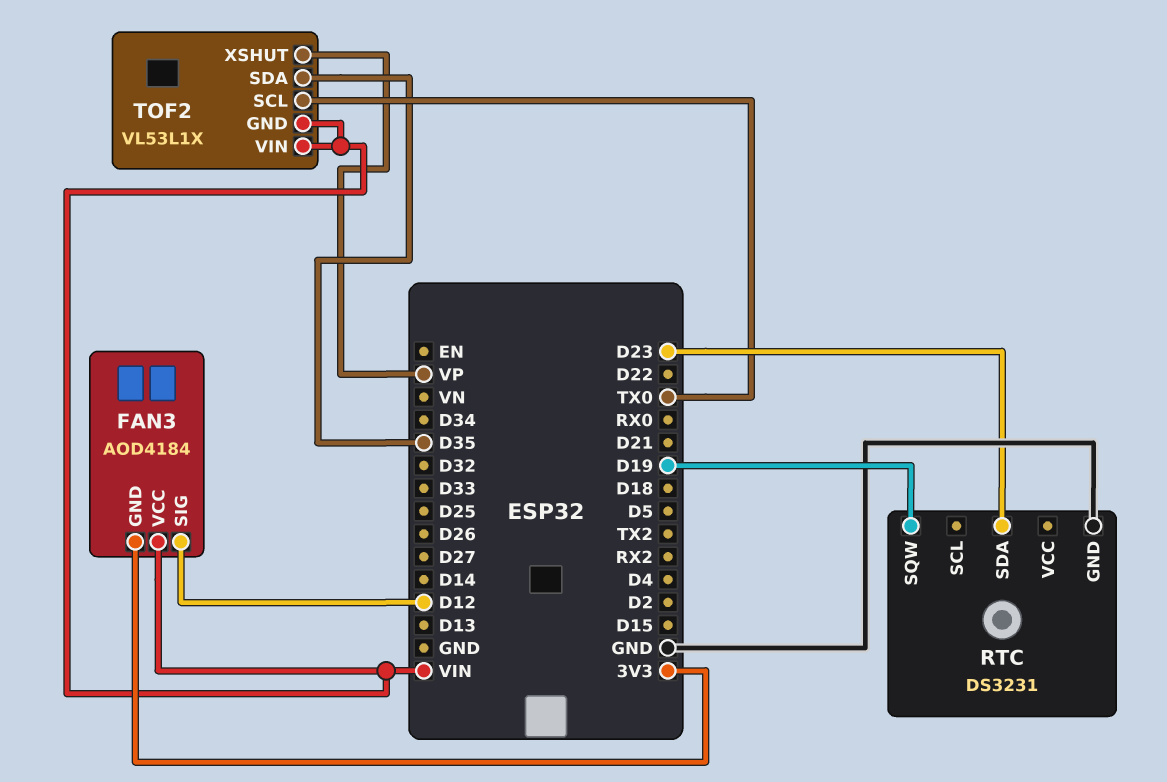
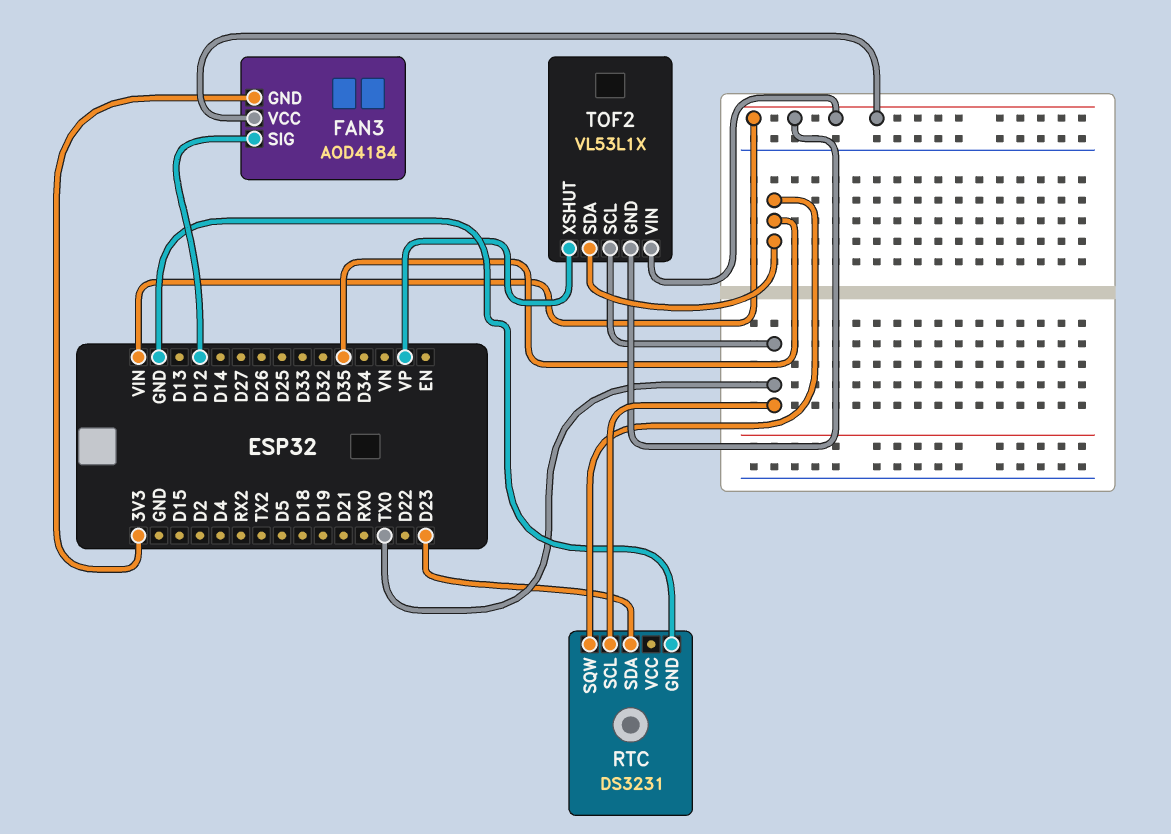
RTC pin SCL: none -> TX0
RTC pin SQW: D19 -> D35

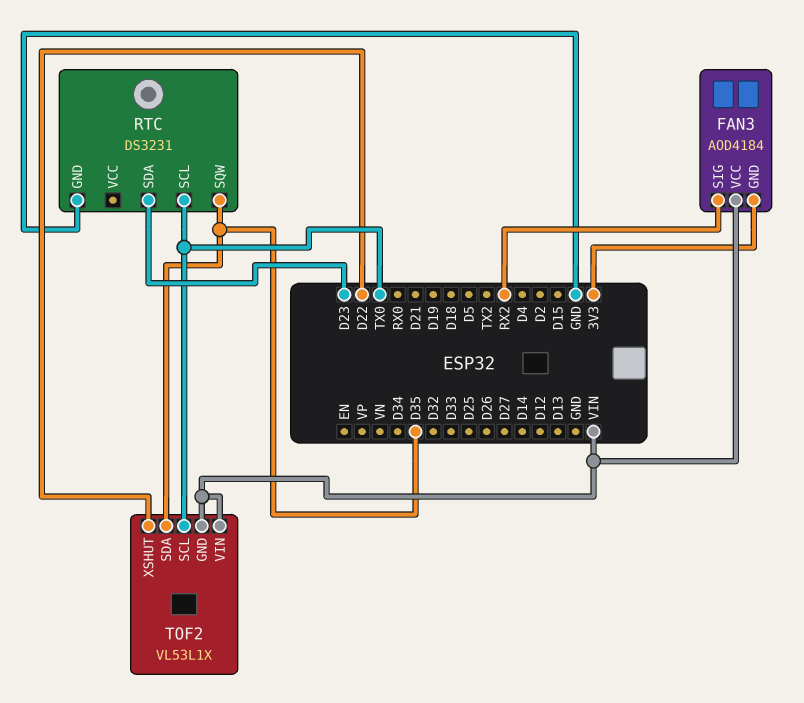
FAN3 pin SIG: D12 -> RX2
TOF2 pin XSHUT: VP -> D22

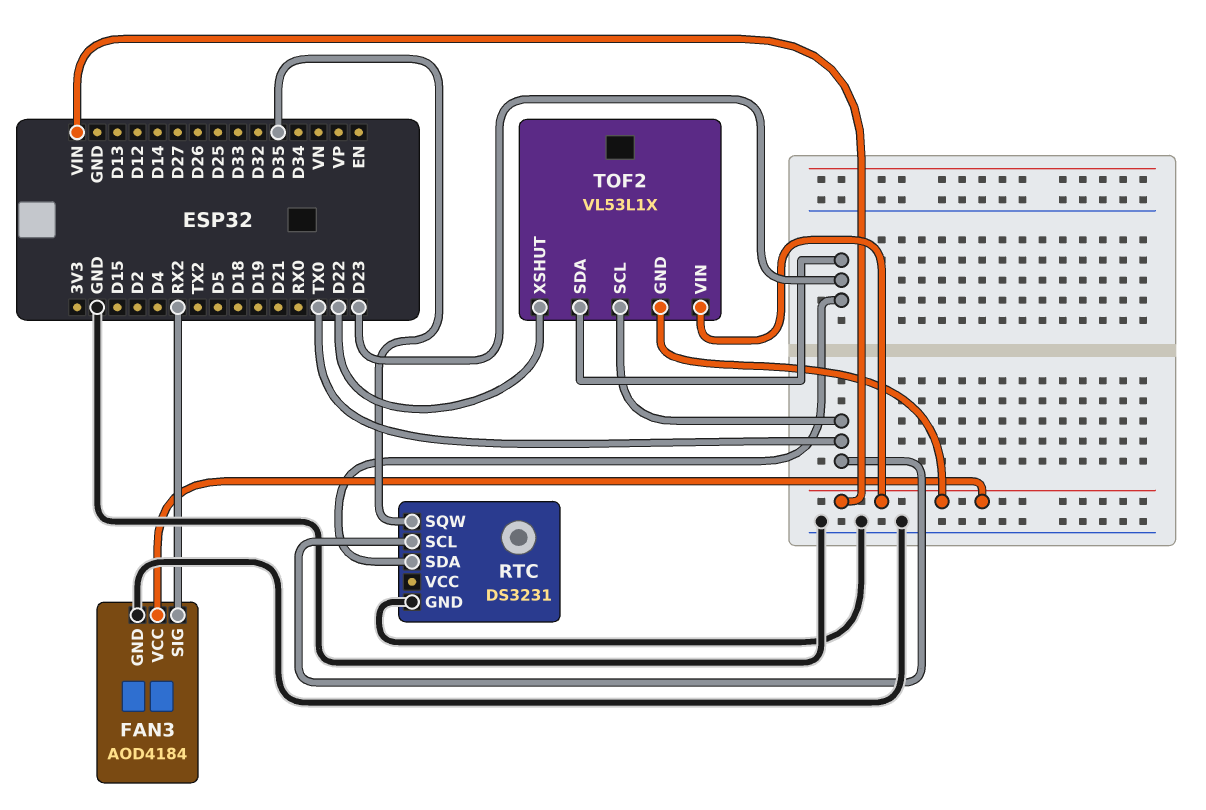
FAN3 pin GND: 3V3 -> GND
TOF2 pin SDA: D35 -> D23

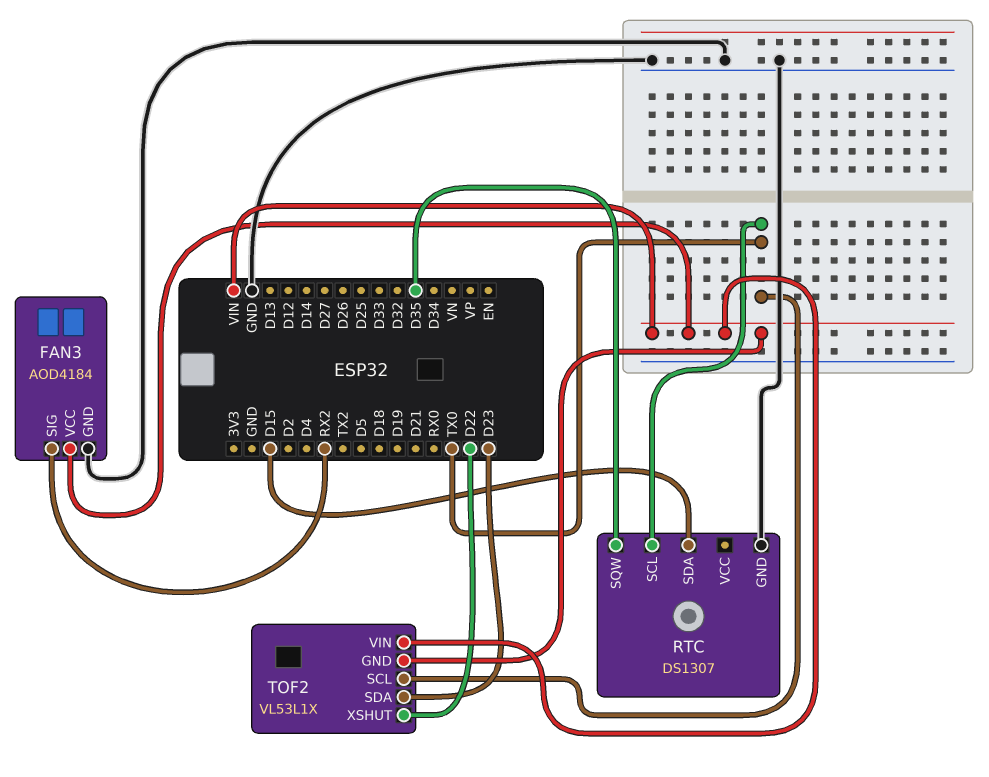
RTC: DS3231 -> DS1307
RTC pin SDA: D23 -> D15

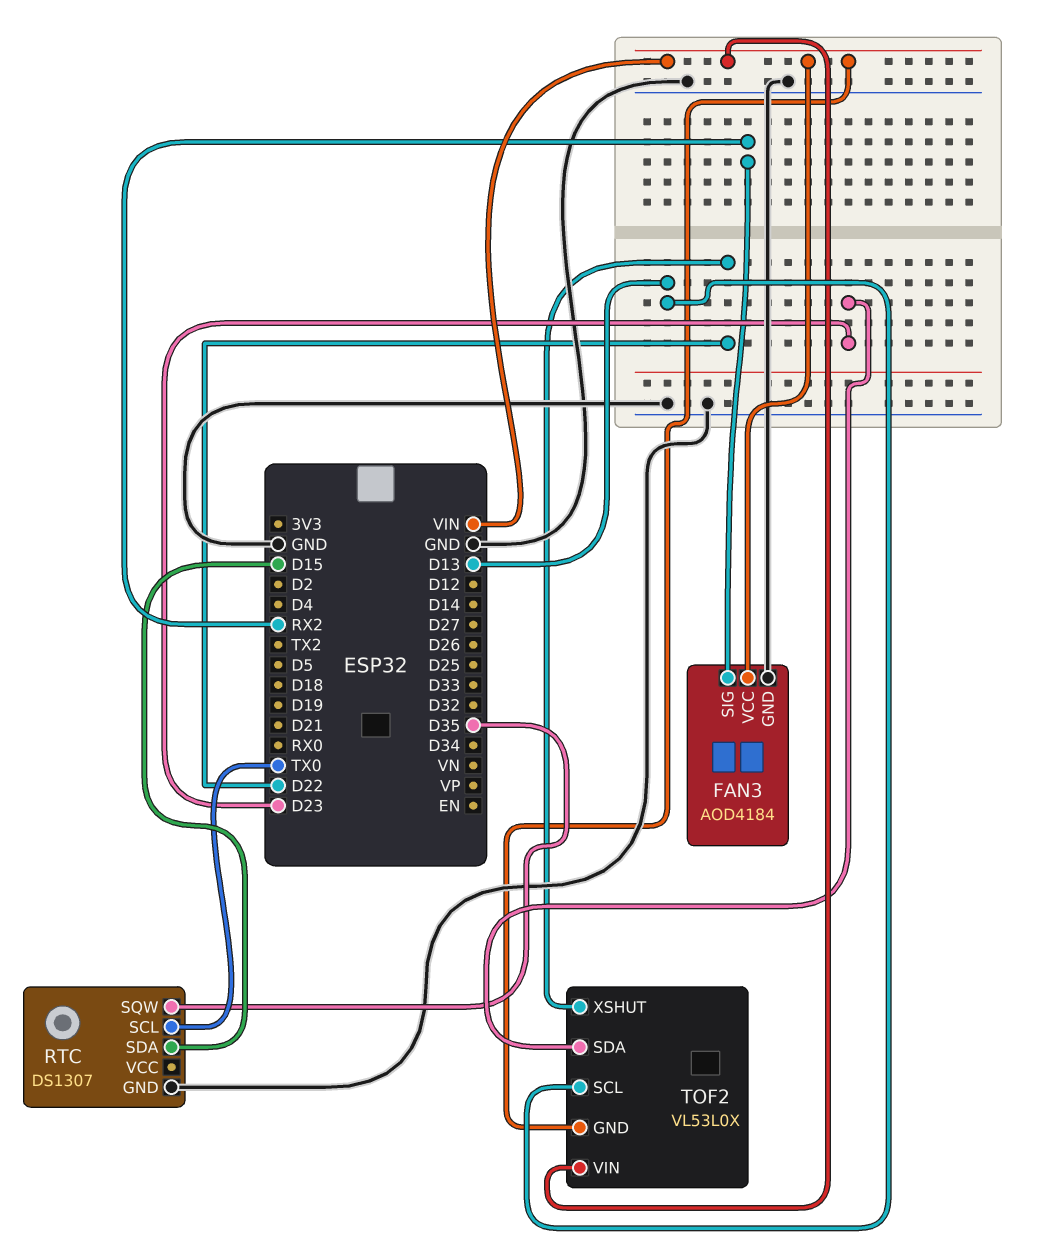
TOF2: VL53L1X -> VL53L0X
TOF2 pin SCL: TX0 -> D13

